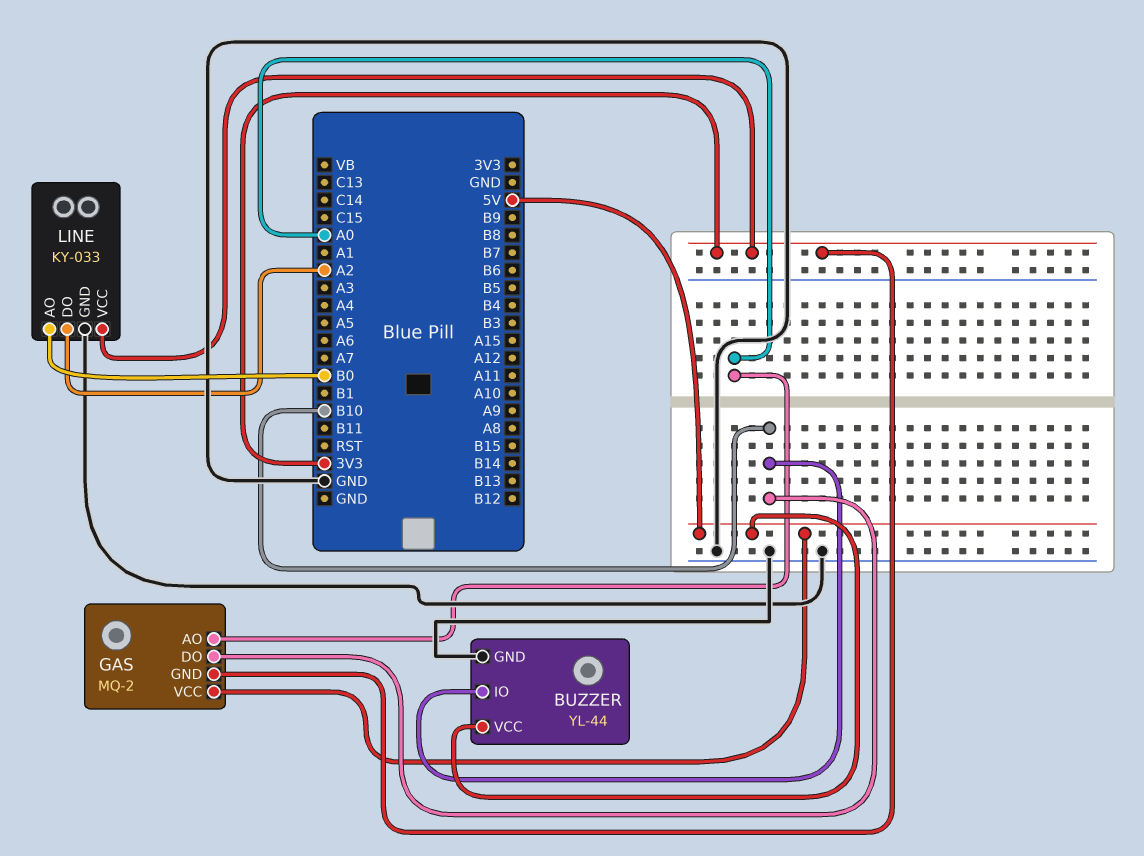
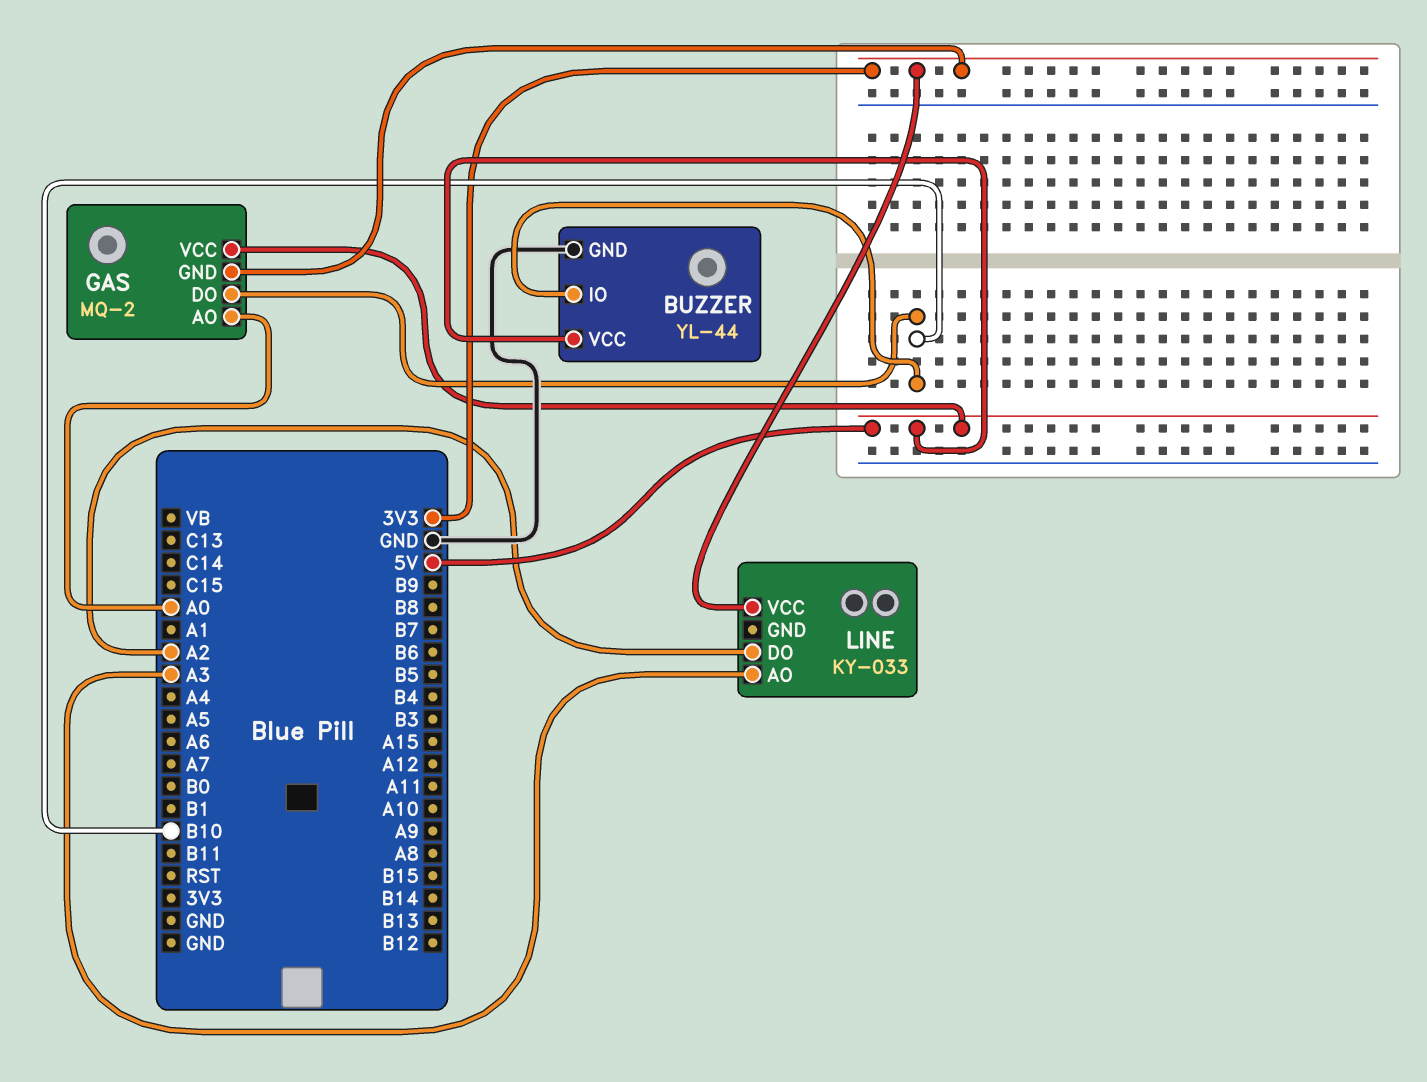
LINE pin AO: B0 -> A3
LINE pin GND: GND -> none

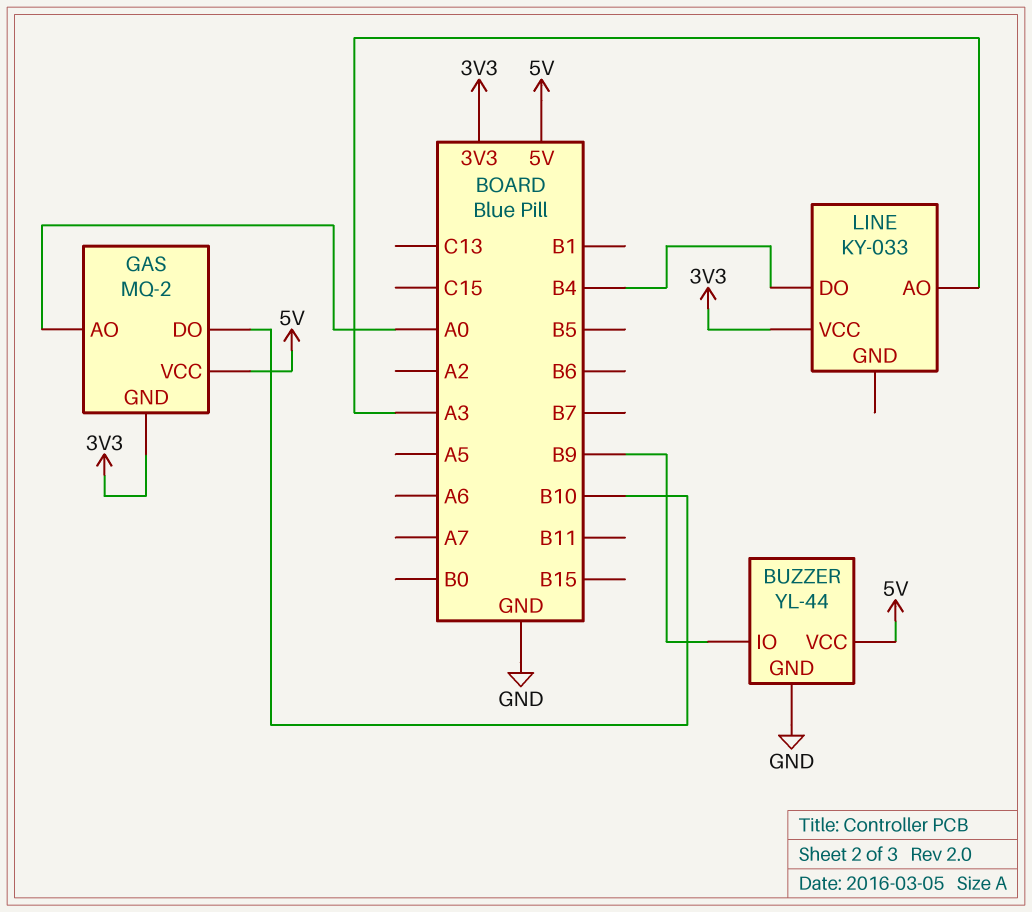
BUZZER pin IO: B10 -> B9
LINE pin DO: A2 -> B4

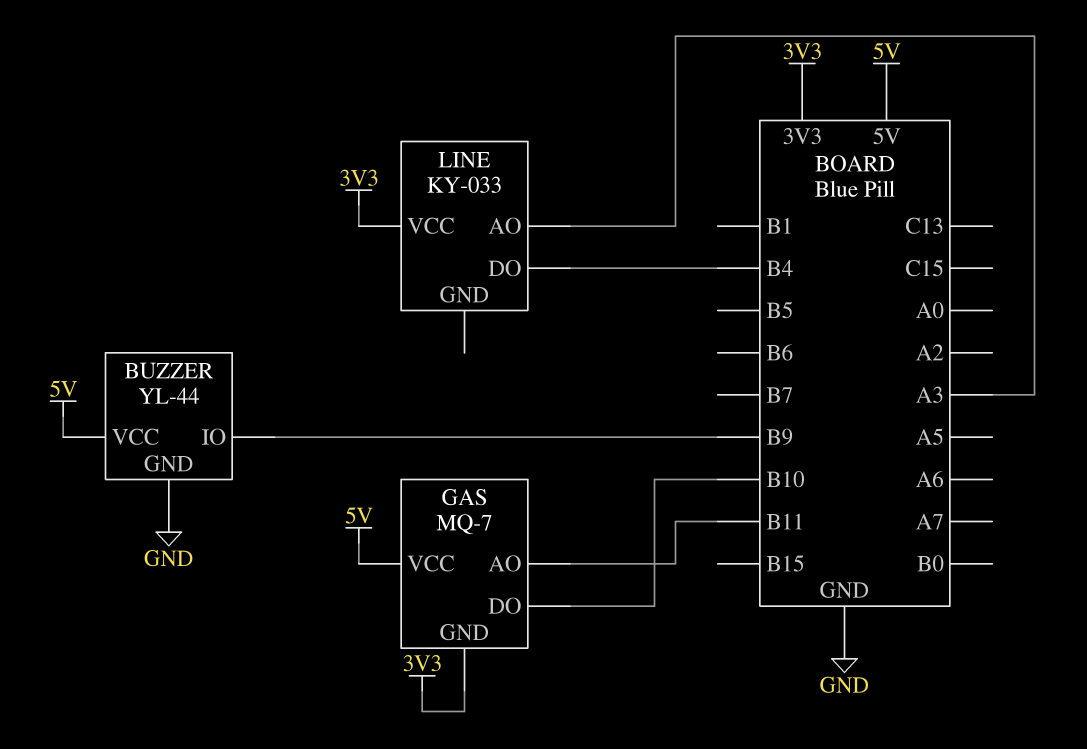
GAS: MQ-2 -> MQ-7
GAS pin AO: A0 -> B11

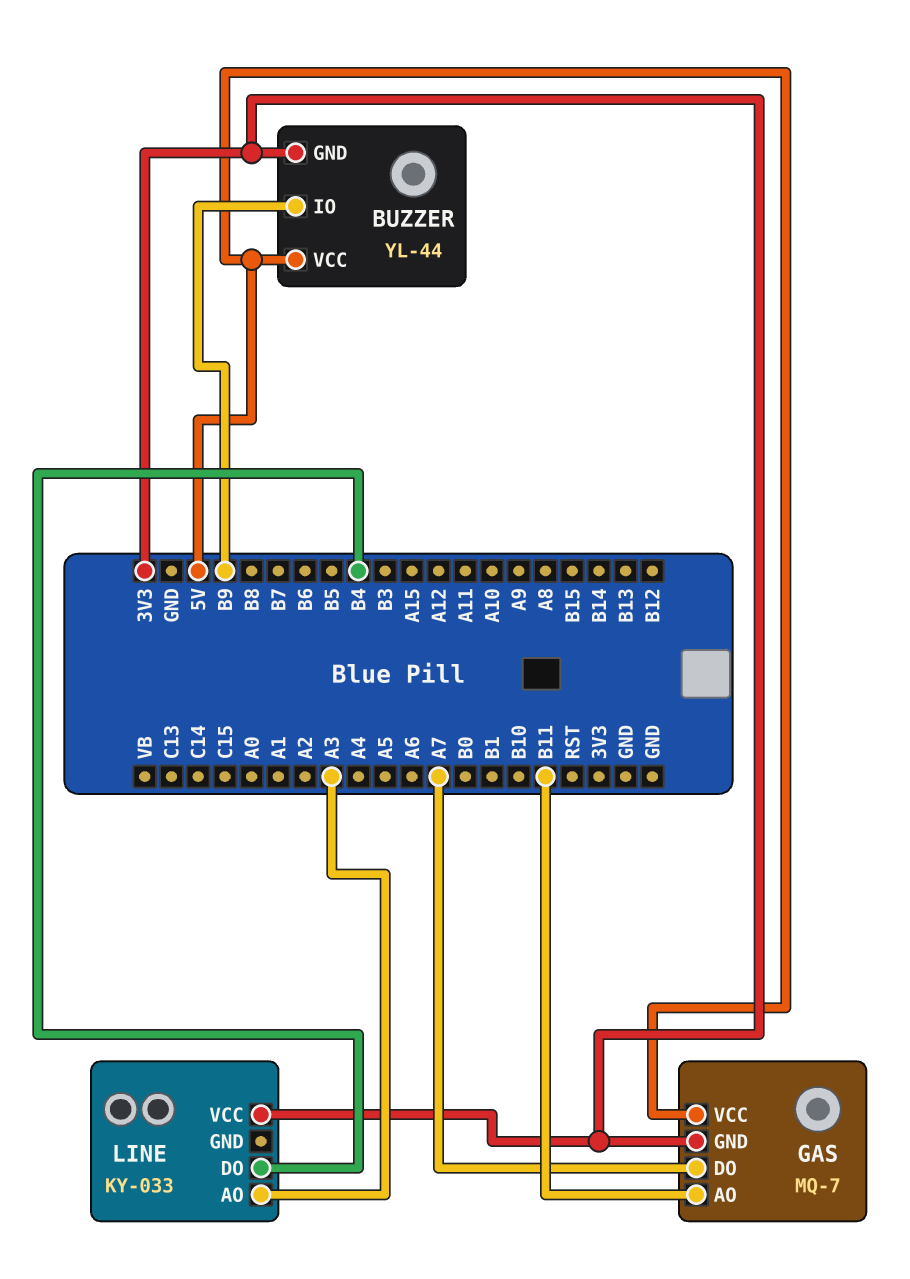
BUZZER pin GND: GND -> 3V3
GAS pin DO: B10 -> A7

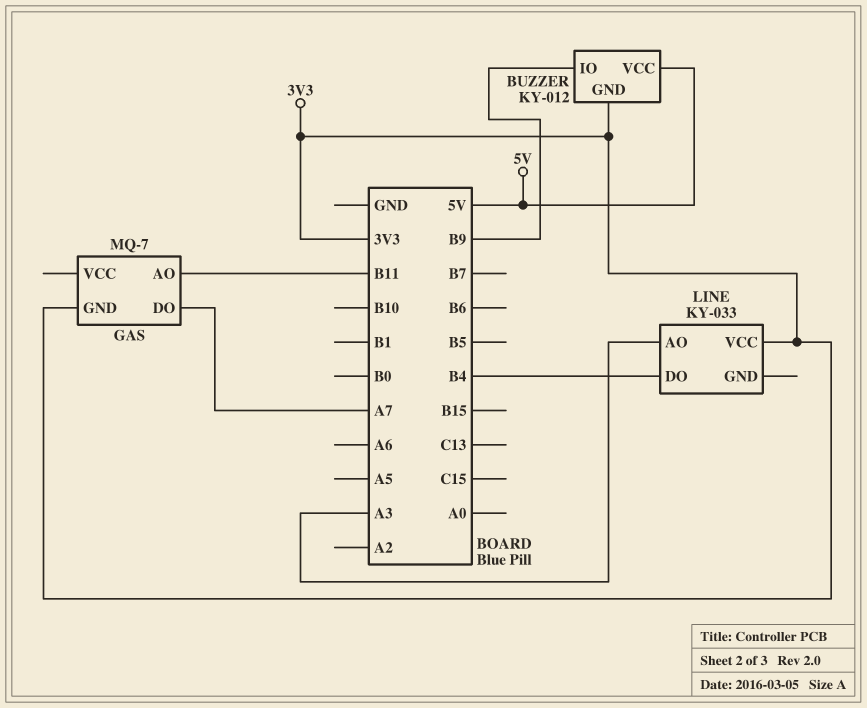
BUZZER: YL-44 -> KY-012
GAS pin VCC: 5V -> none

